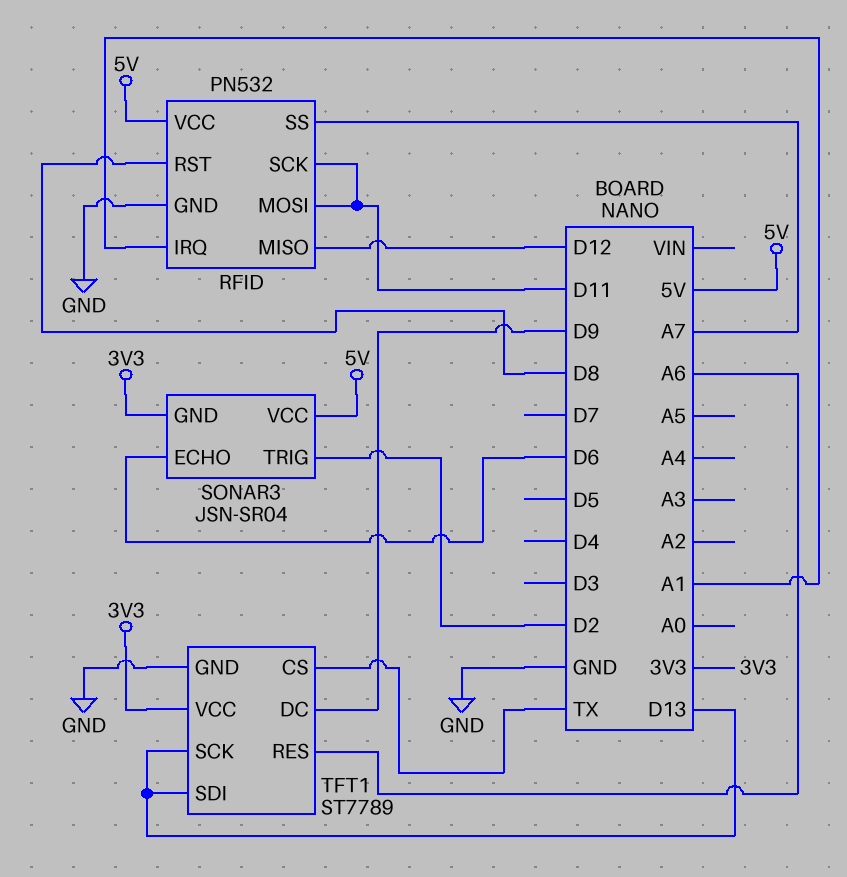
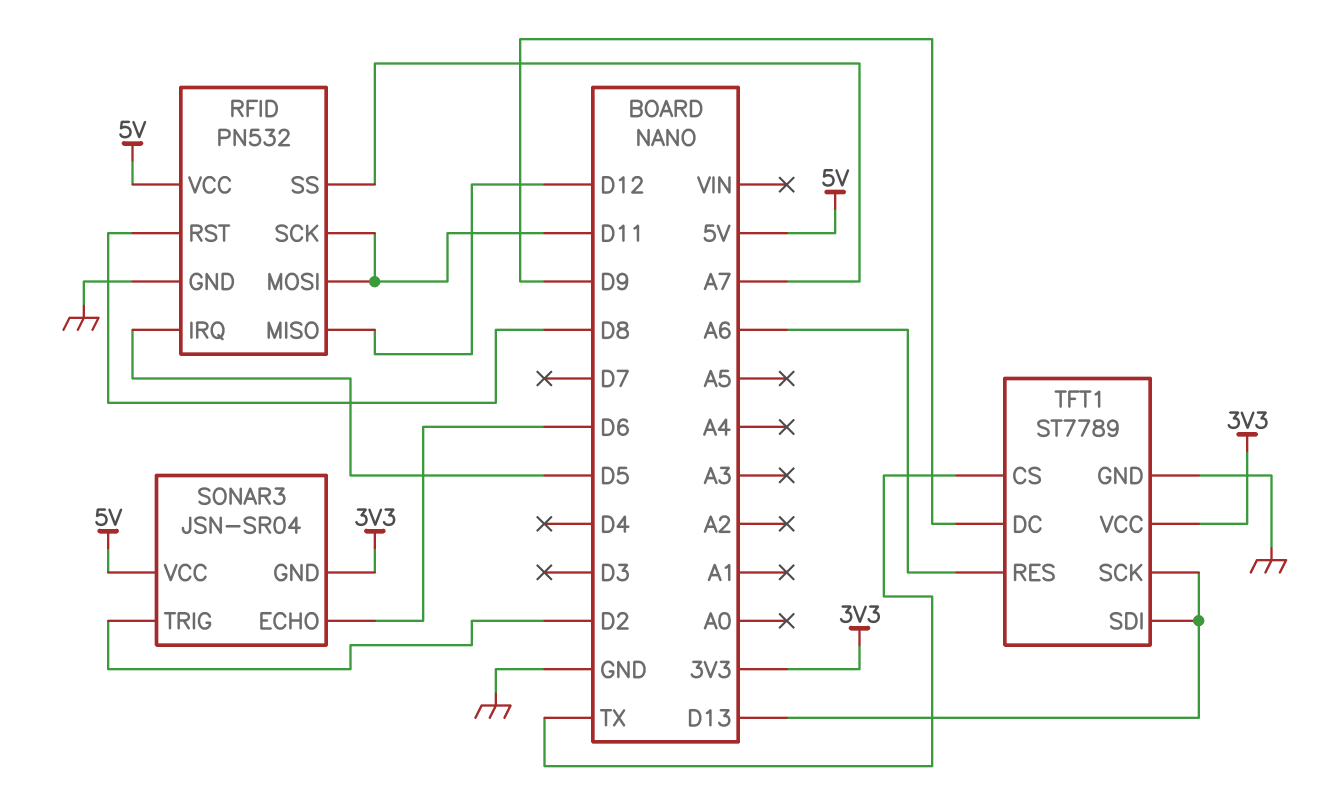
RFID pin IRQ: A1 -> D5

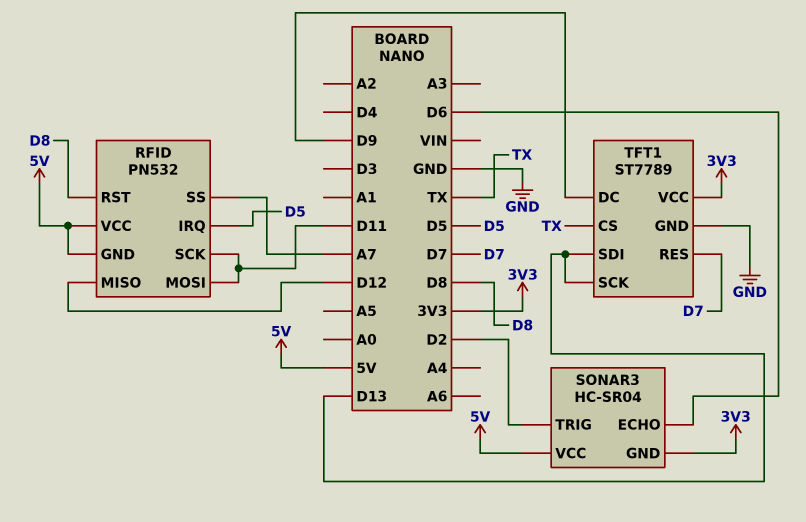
RFID pin GND: GND -> 5V
SONAR3: JSN-SR04 -> HC-SR04
TFT1 pin RES: A6 -> D7

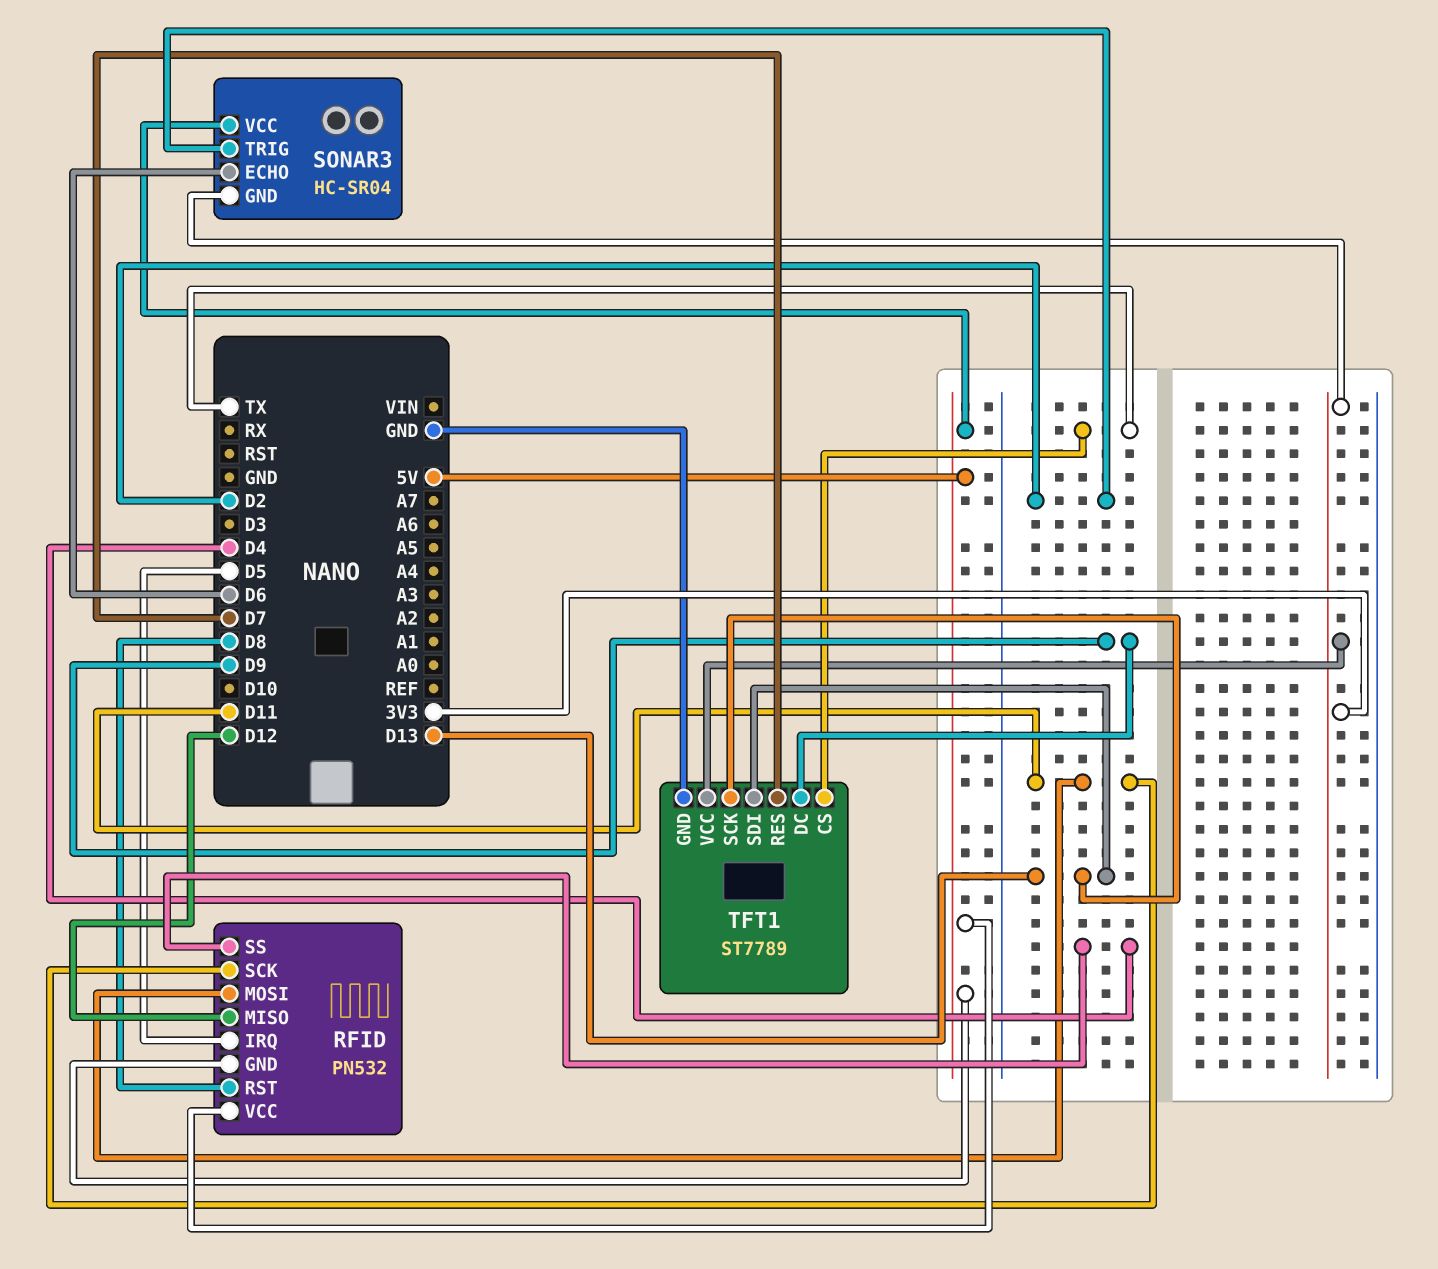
RFID pin SS: A7 -> D4

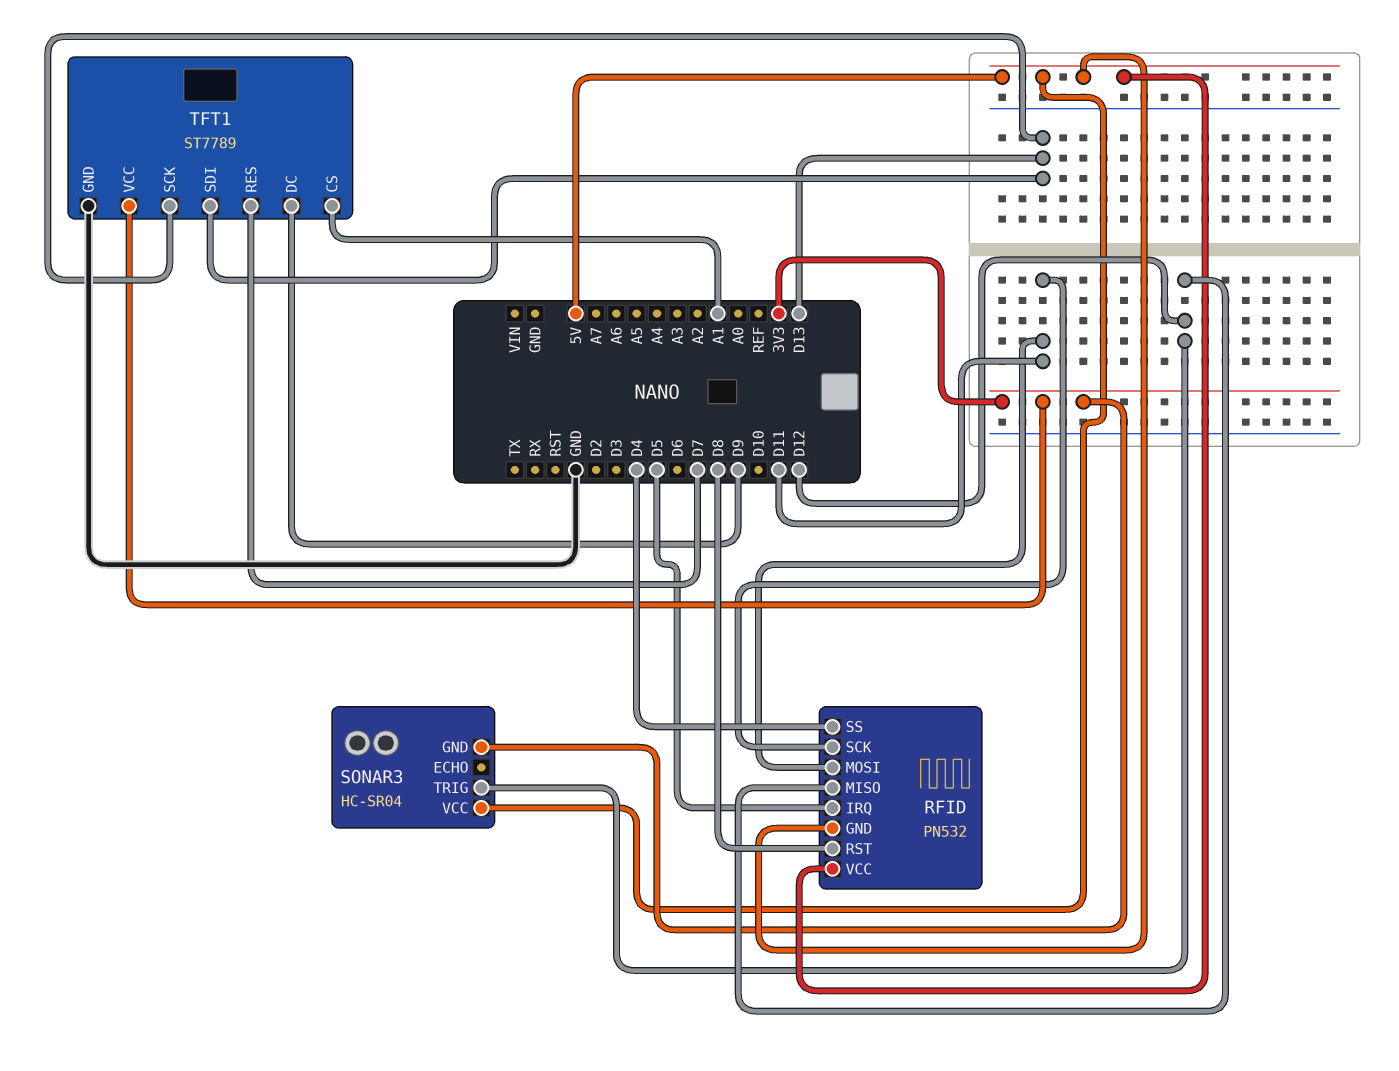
SONAR3 pin ECHO: D6 -> none
SONAR3 pin TRIG: D2 -> D12
TFT1 pin CS: TX -> A1

